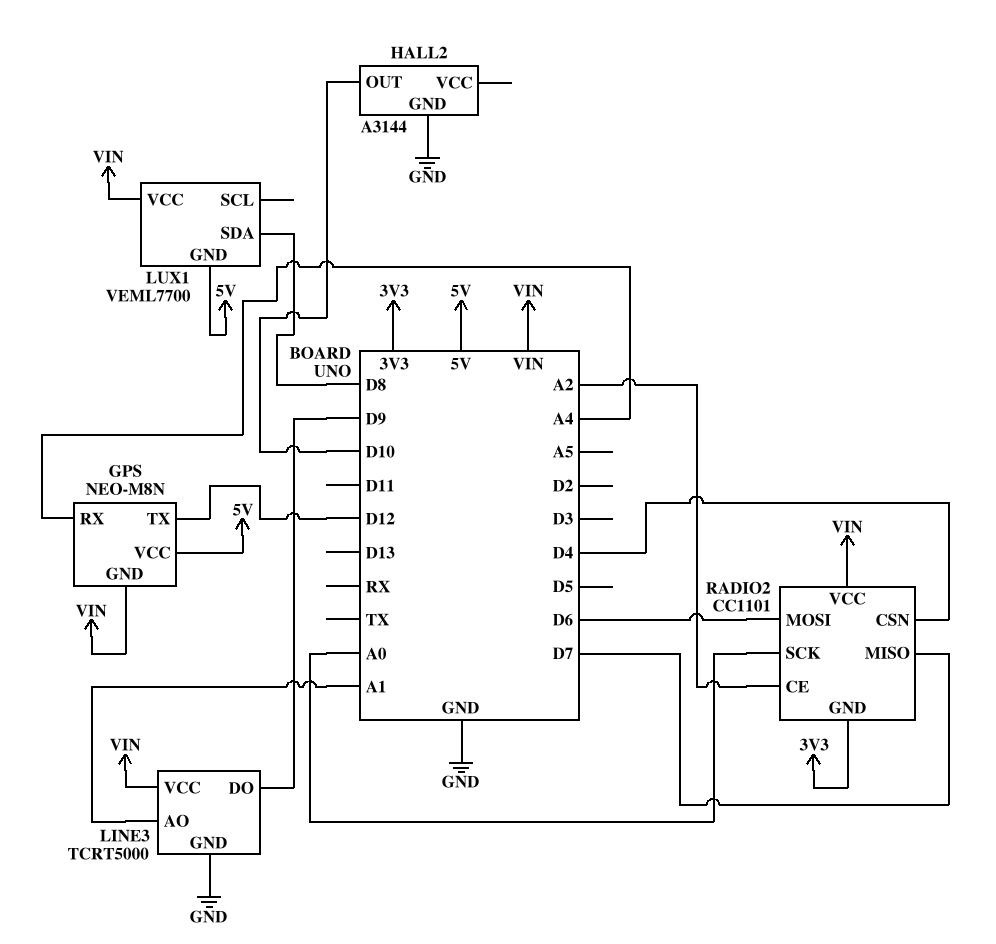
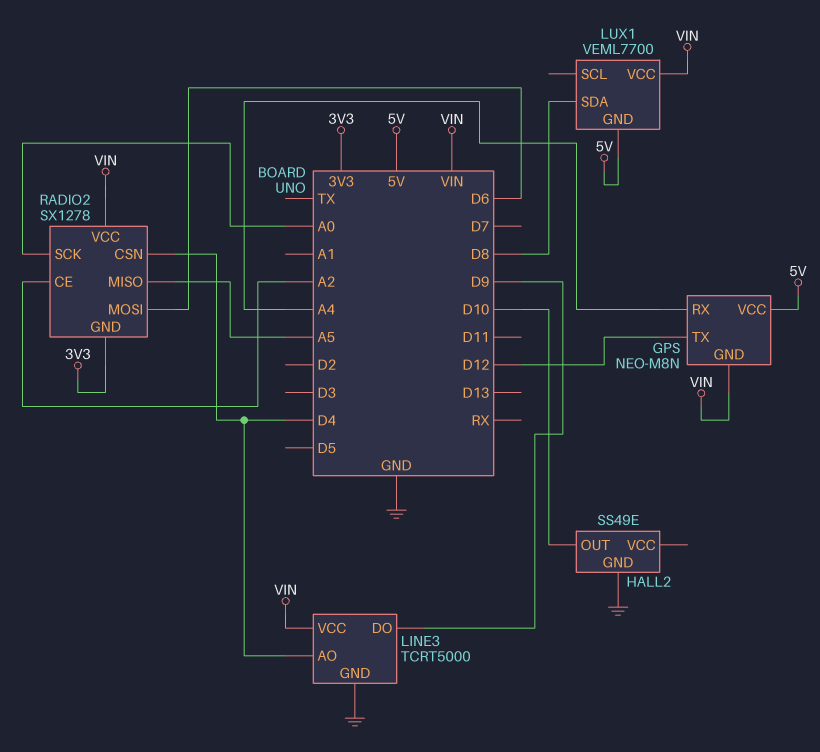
HALL2: A3144 -> SS49E
LINE3 pin AO: A1 -> D4
RADIO2: CC1101 -> SX1278
RADIO2 pin MISO: D7 -> A5

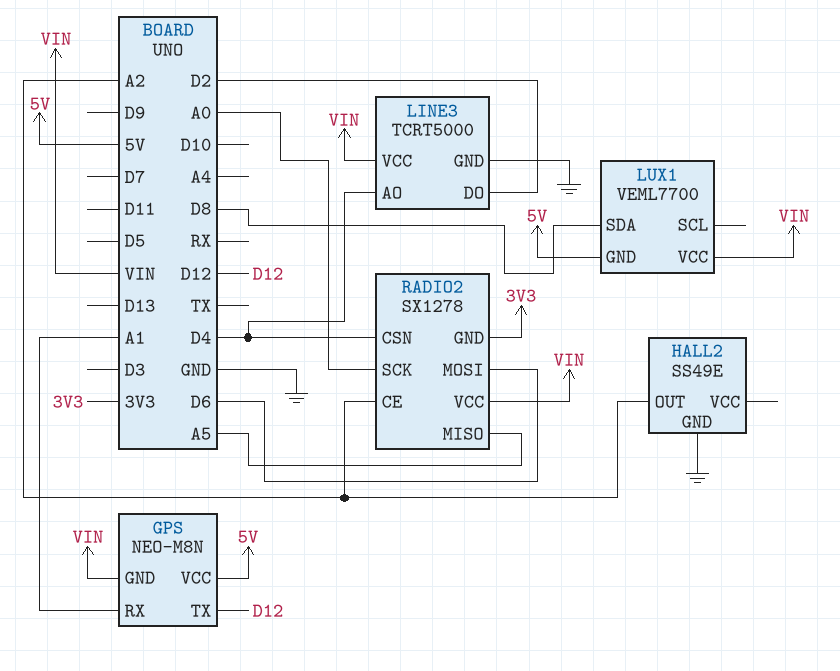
GPS pin RX: A4 -> A1
HALL2 pin OUT: D10 -> A2
LINE3 pin DO: D9 -> D2

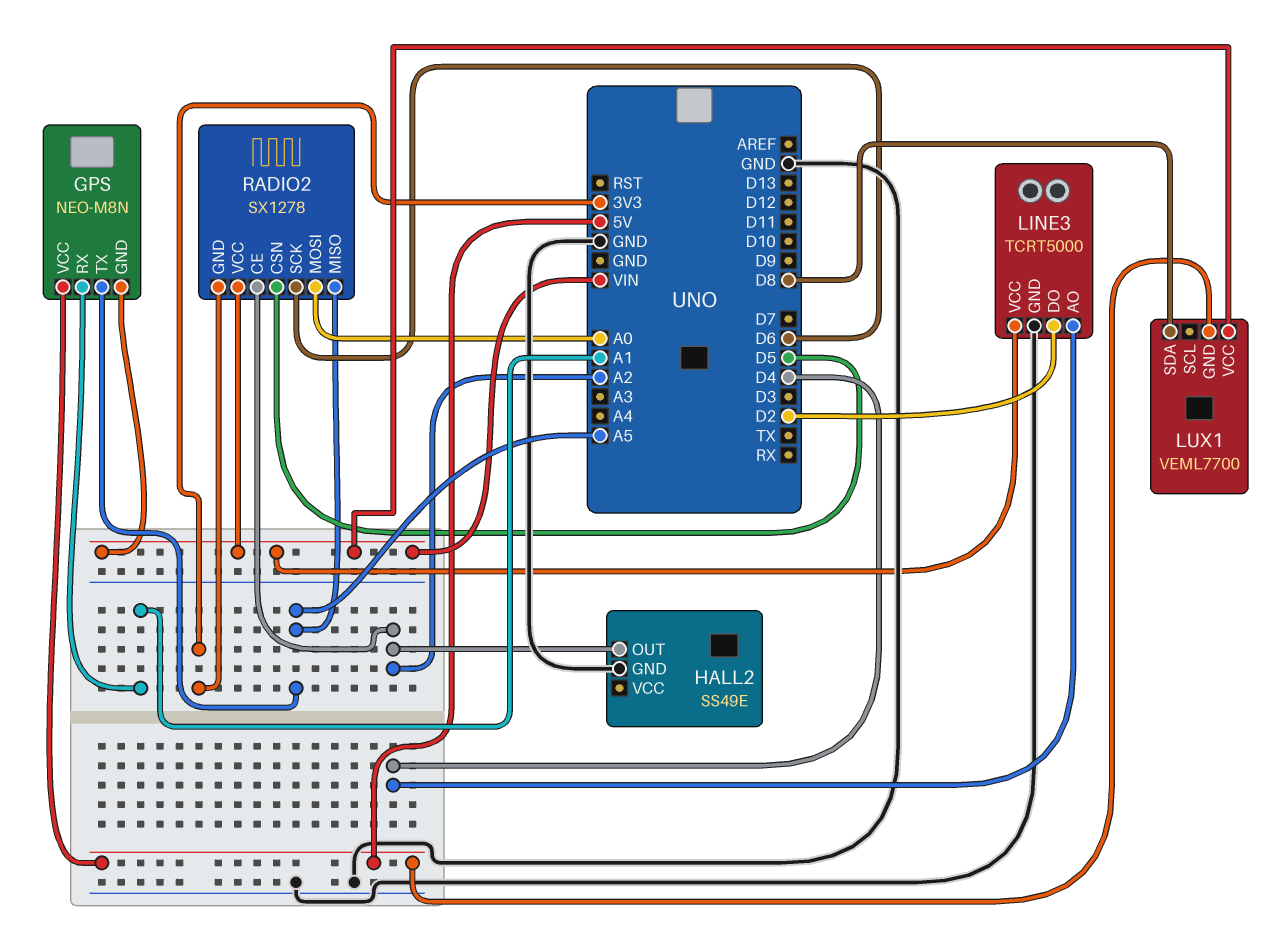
GPS pin TX: D12 -> A5
RADIO2 pin CSN: D4 -> D5
RADIO2 pin MOSI: D6 -> A0
RADIO2 pin SCK: A0 -> D6

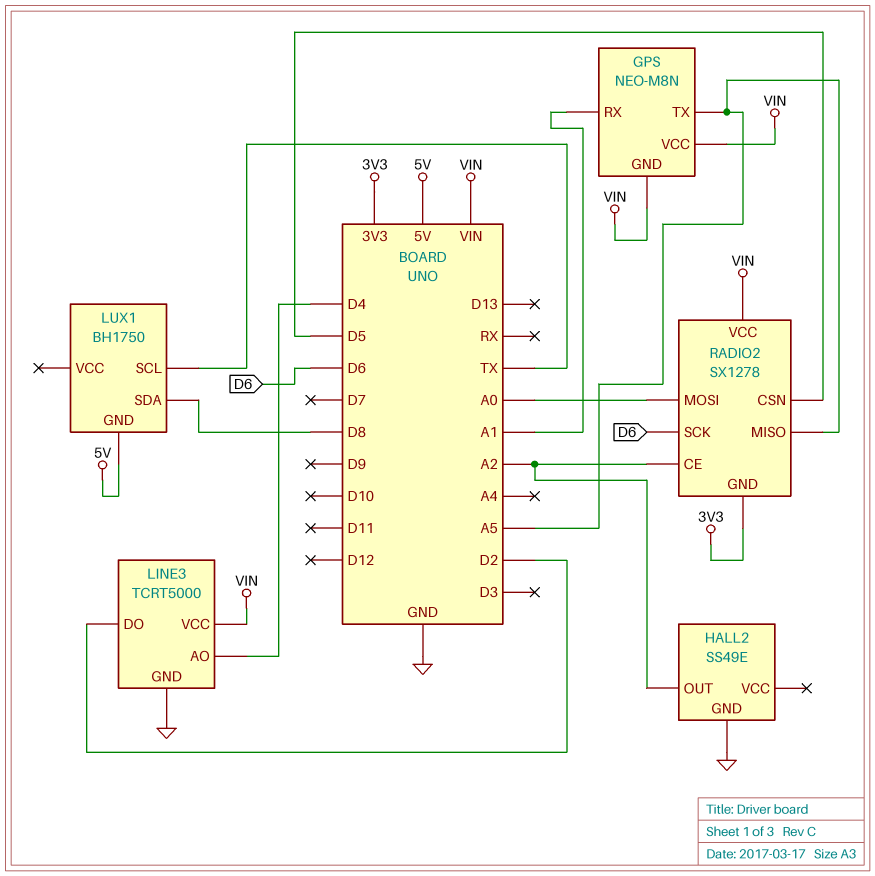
GPS pin VCC: 5V -> VIN
LUX1: VEML7700 -> BH1750
LUX1 pin SCL: none -> TX
LUX1 pin VCC: VIN -> none

